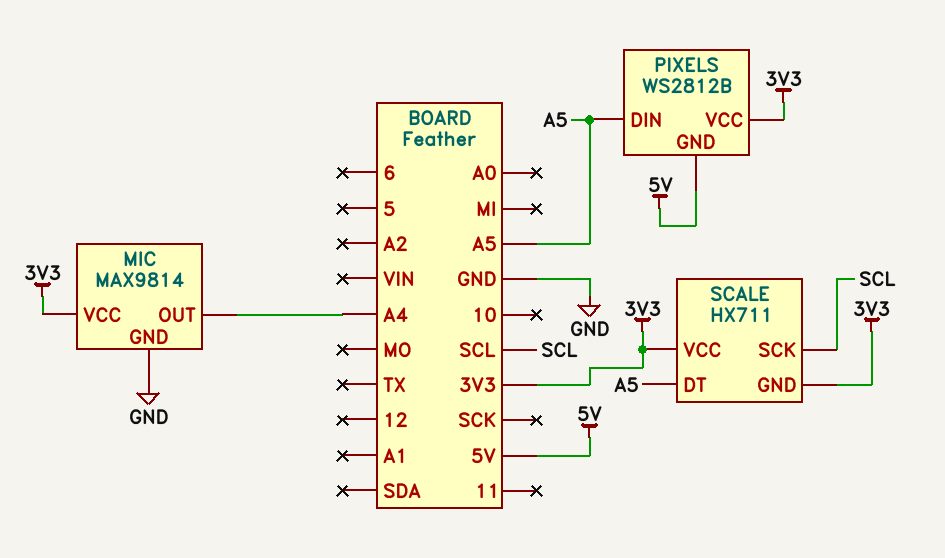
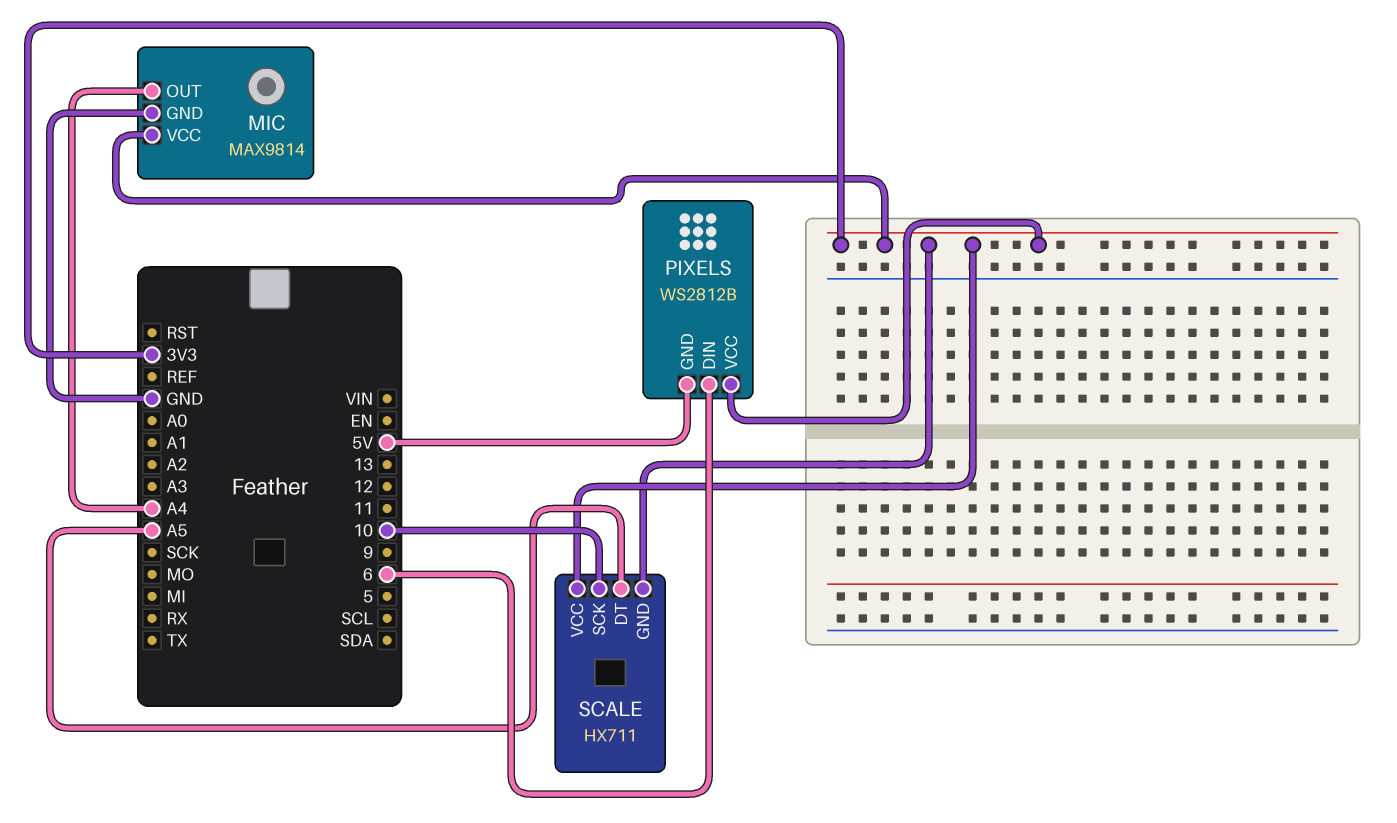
PIXELS pin DIN: A5 -> 6
SCALE pin SCK: SCL -> 10

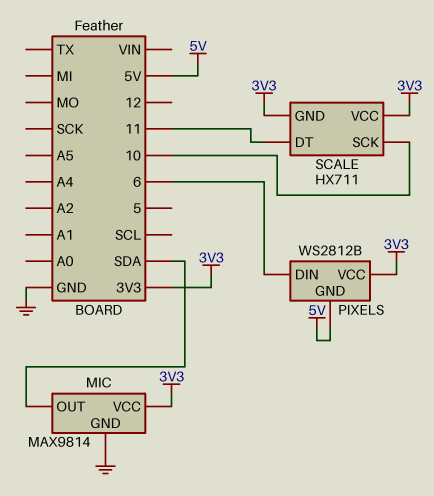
MIC pin OUT: A4 -> SDA
SCALE pin DT: A5 -> 11

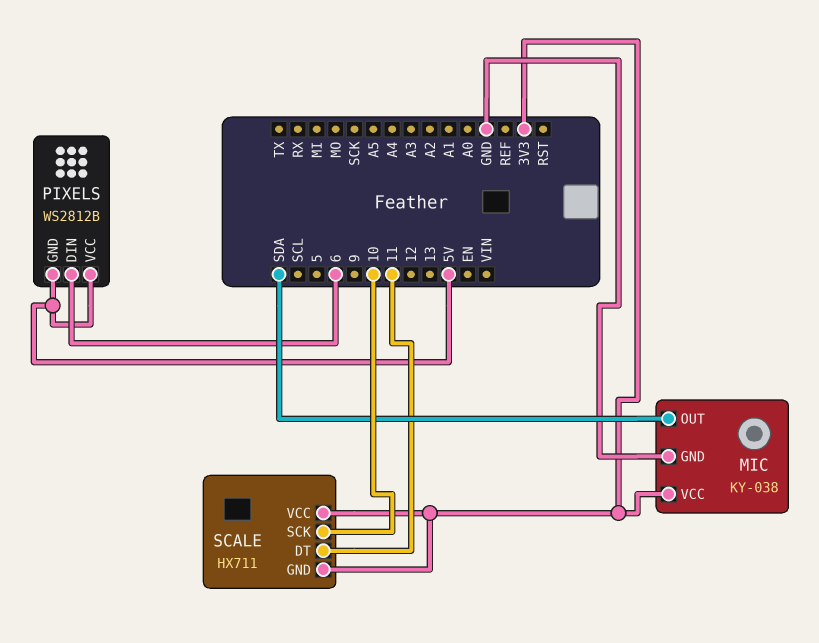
MIC: MAX9814 -> KY-038
PIXELS pin VCC: 3V3 -> 5V

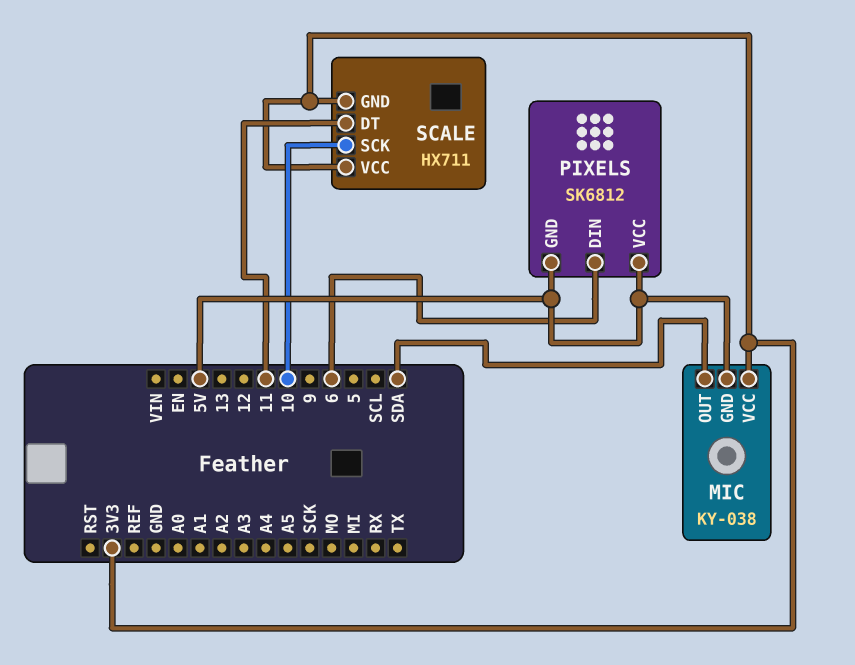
MIC pin GND: GND -> 5V
PIXELS: WS2812B -> SK6812

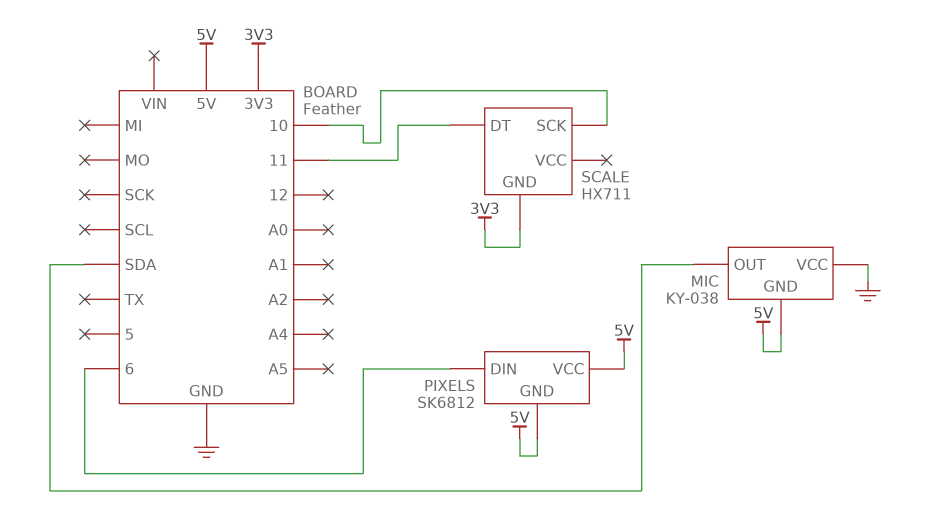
MIC pin VCC: 3V3 -> GND
SCALE pin VCC: 3V3 -> none

